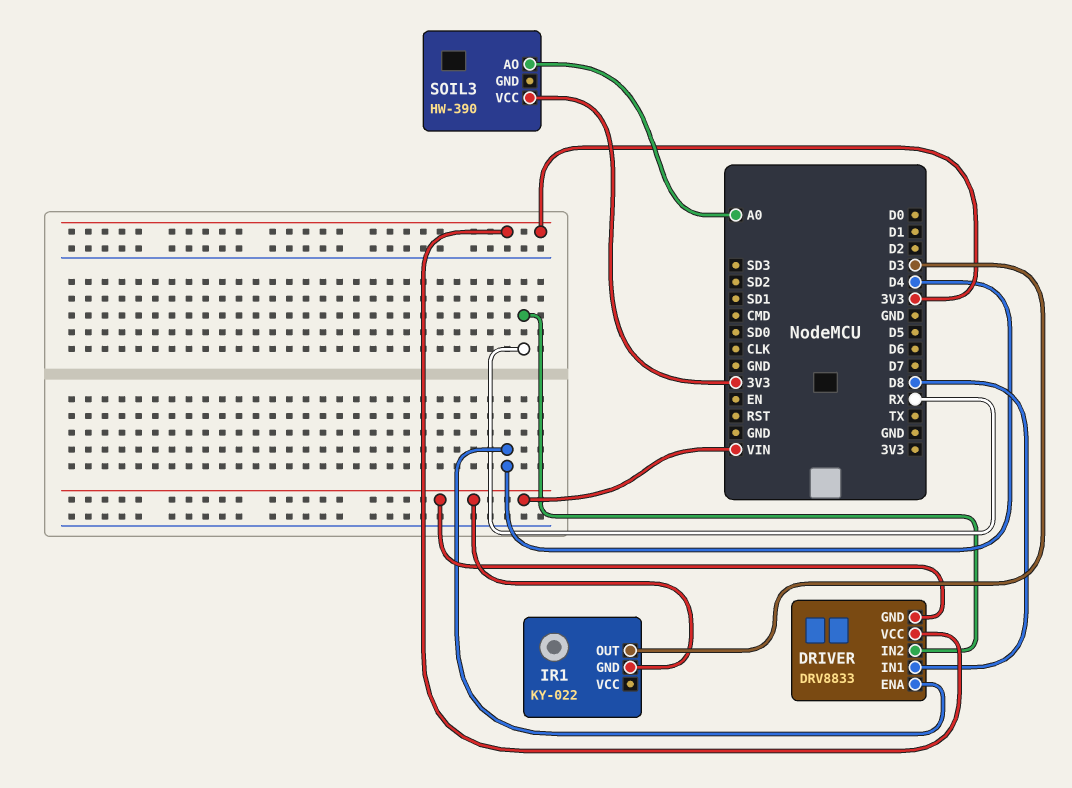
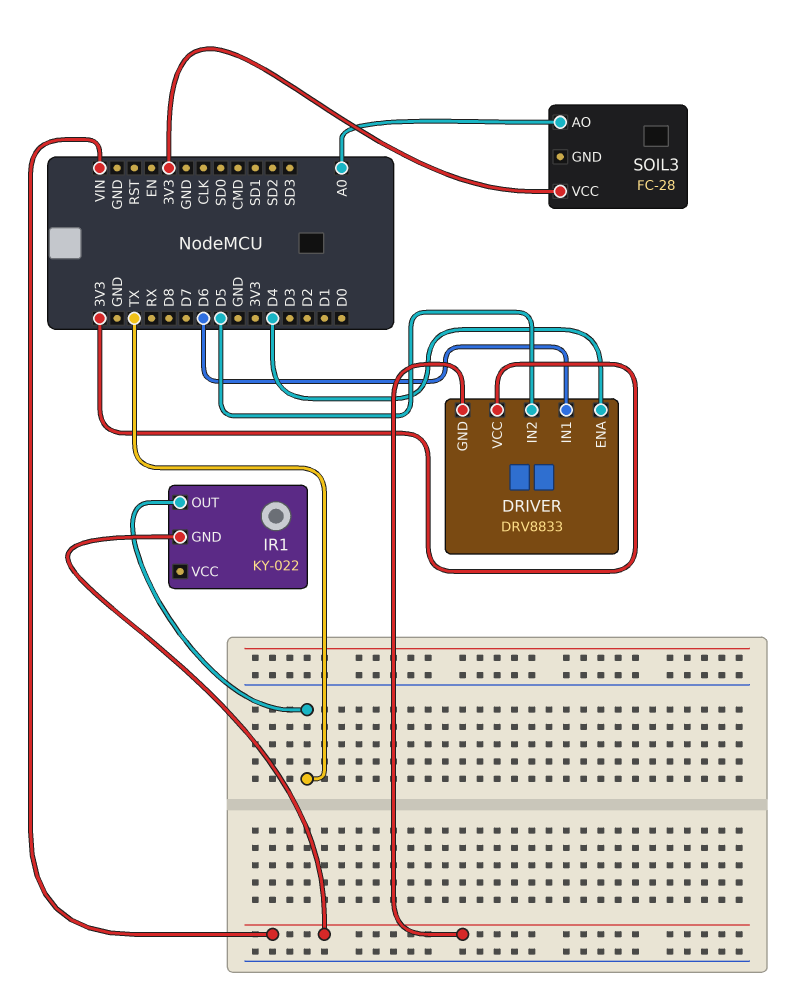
DRIVER pin IN1: D8 -> D6
DRIVER pin IN2: RX -> D5
IR1 pin OUT: D3 -> TX
SOIL3: HW-390 -> FC-28

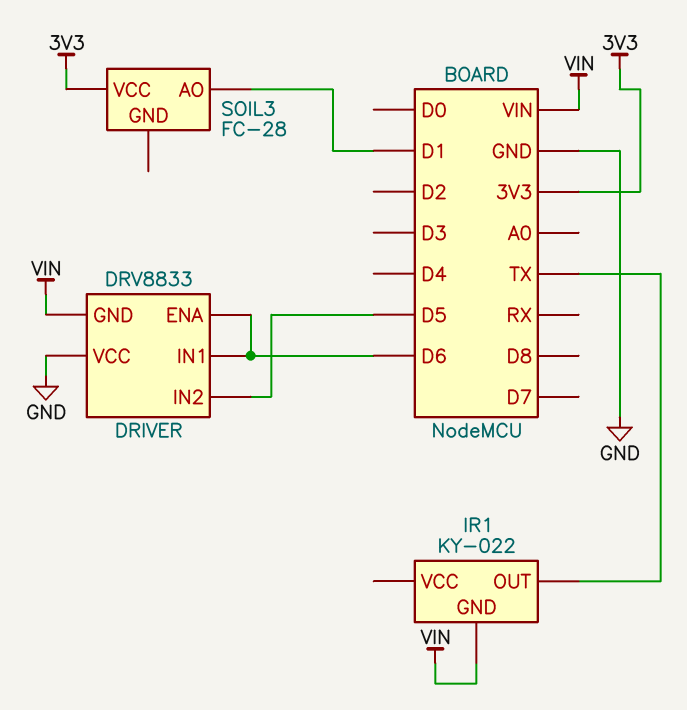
DRIVER pin ENA: D4 -> D6
DRIVER pin VCC: 3V3 -> GND
SOIL3 pin AO: A0 -> D1

